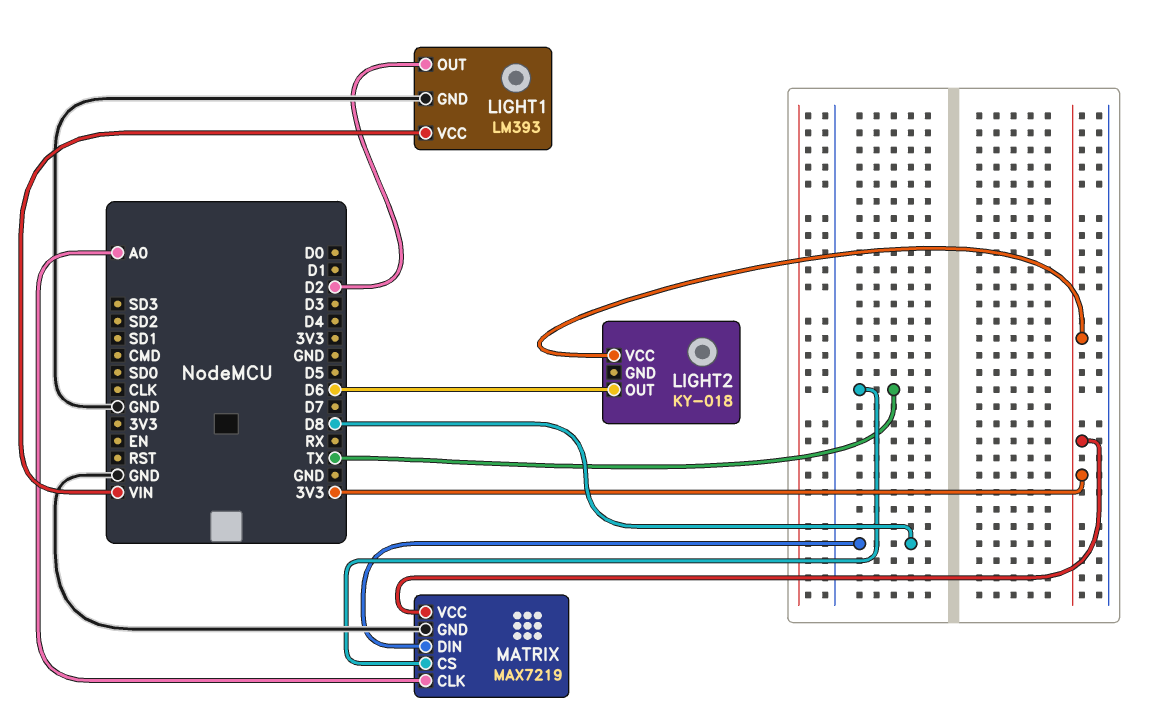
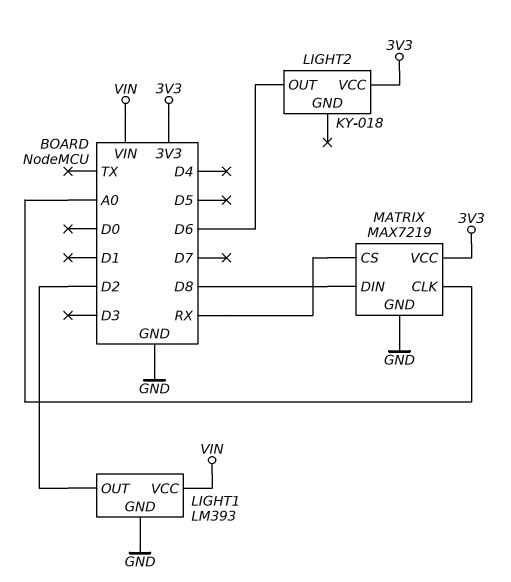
MATRIX pin CS: TX -> RX

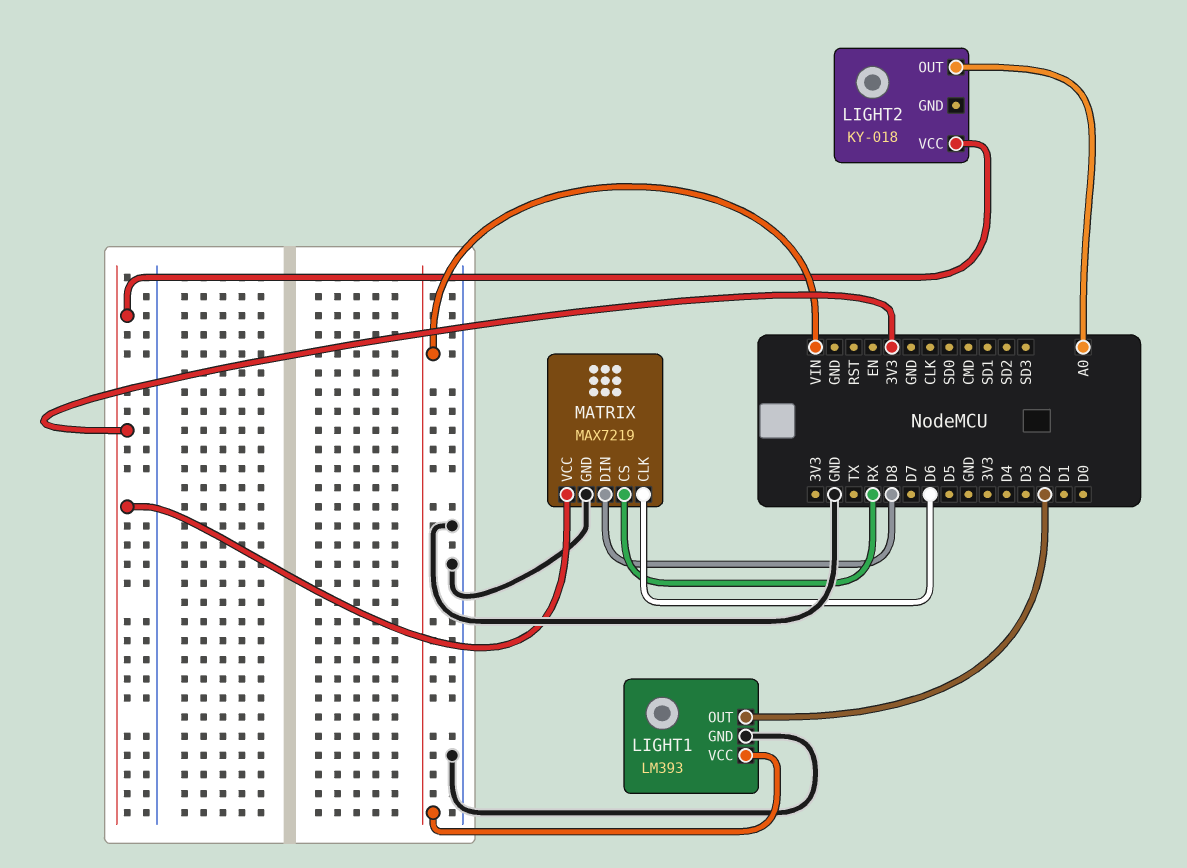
LIGHT2 pin OUT: D6 -> A0
MATRIX pin CLK: A0 -> D6

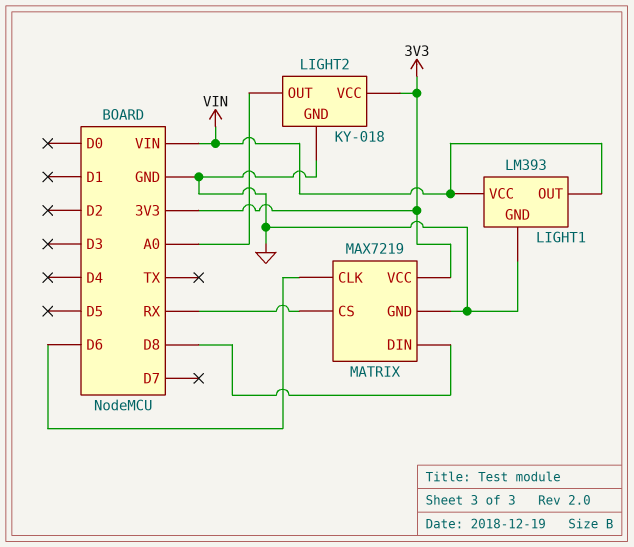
LIGHT1 pin OUT: D2 -> VIN
LIGHT2 pin GND: none -> GND

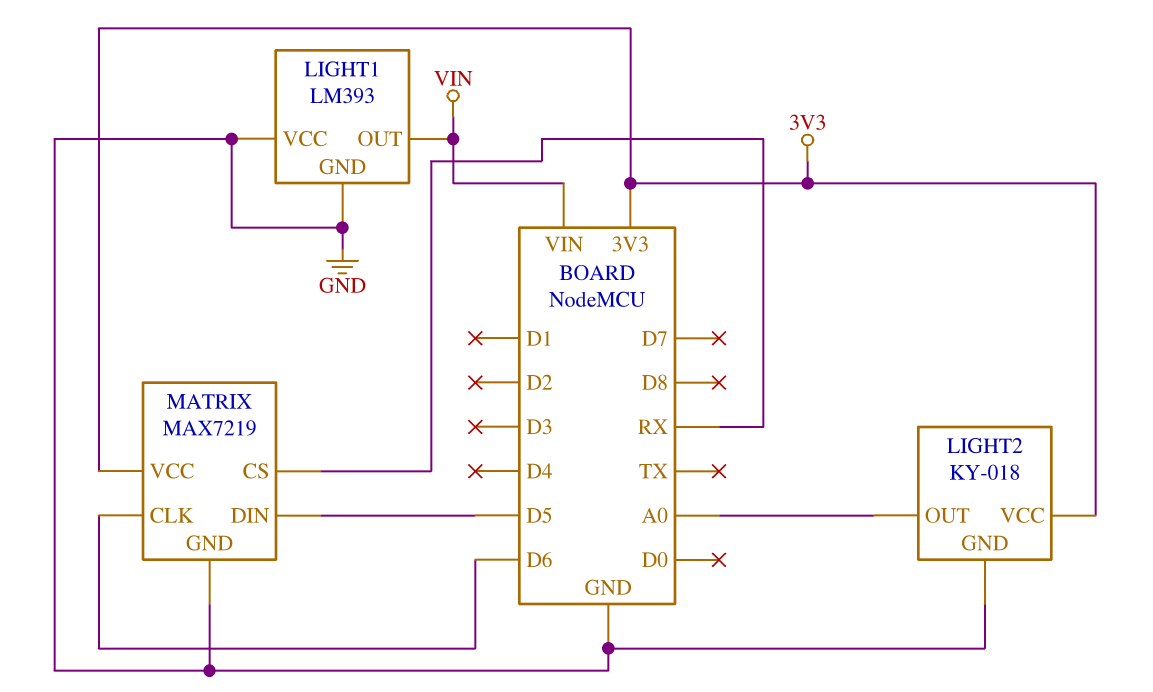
LIGHT1 pin VCC: VIN -> GND
MATRIX pin DIN: D8 -> D5

